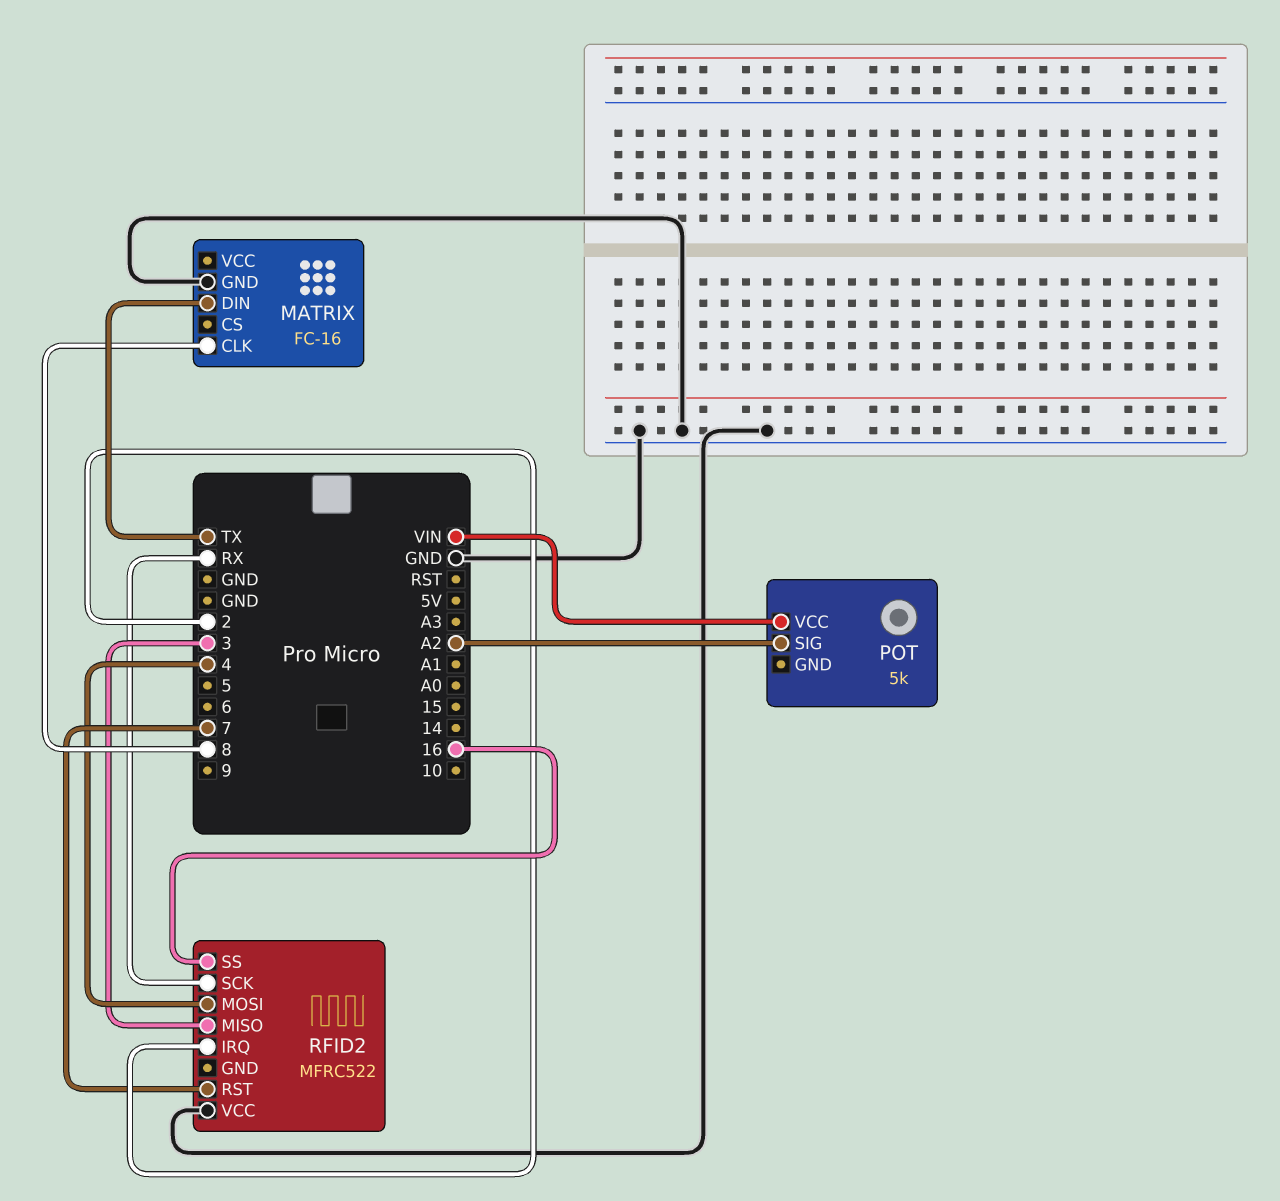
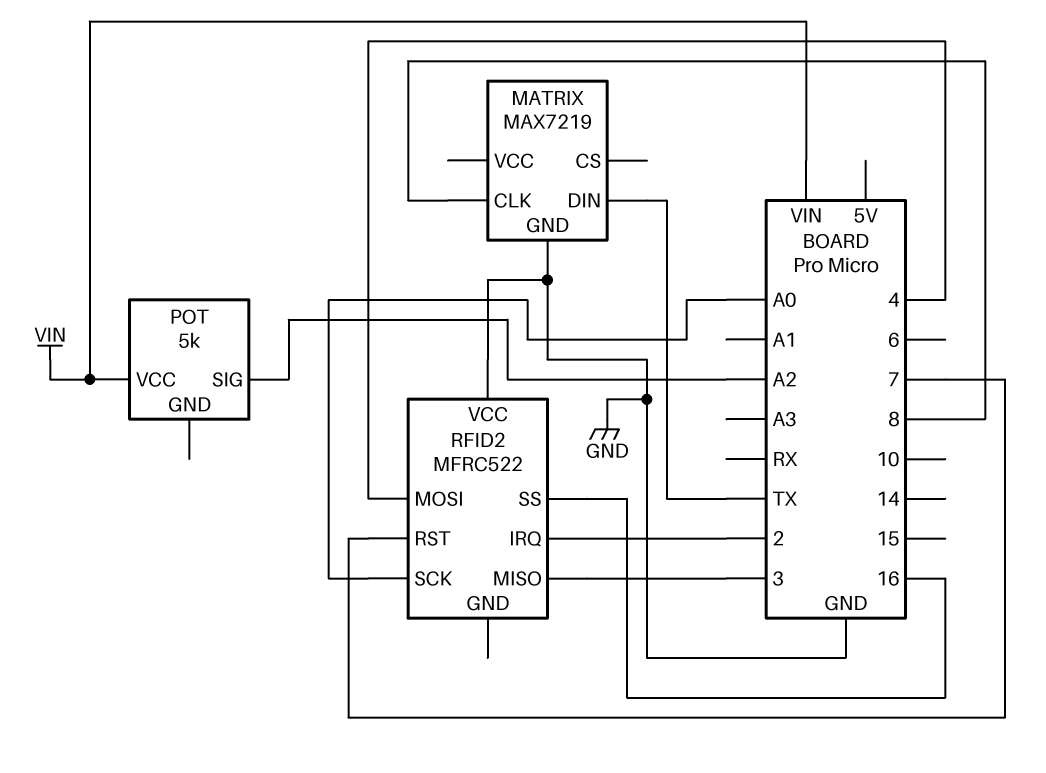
MATRIX: FC-16 -> MAX7219
RFID2 pin SCK: RX -> A0

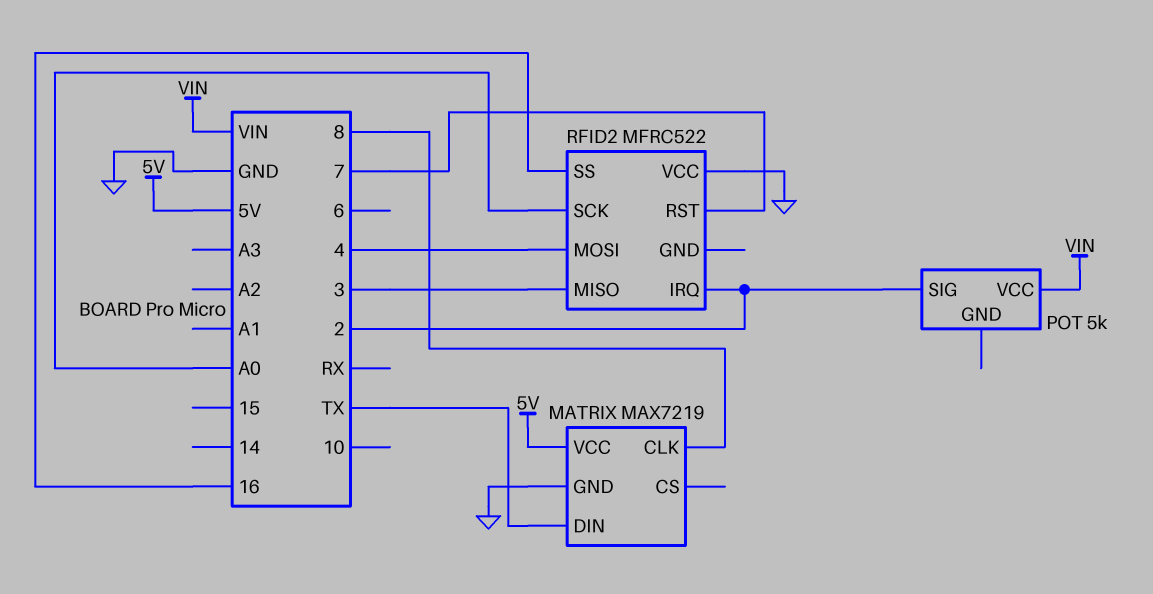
MATRIX pin VCC: none -> 5V
POT pin SIG: A2 -> 2

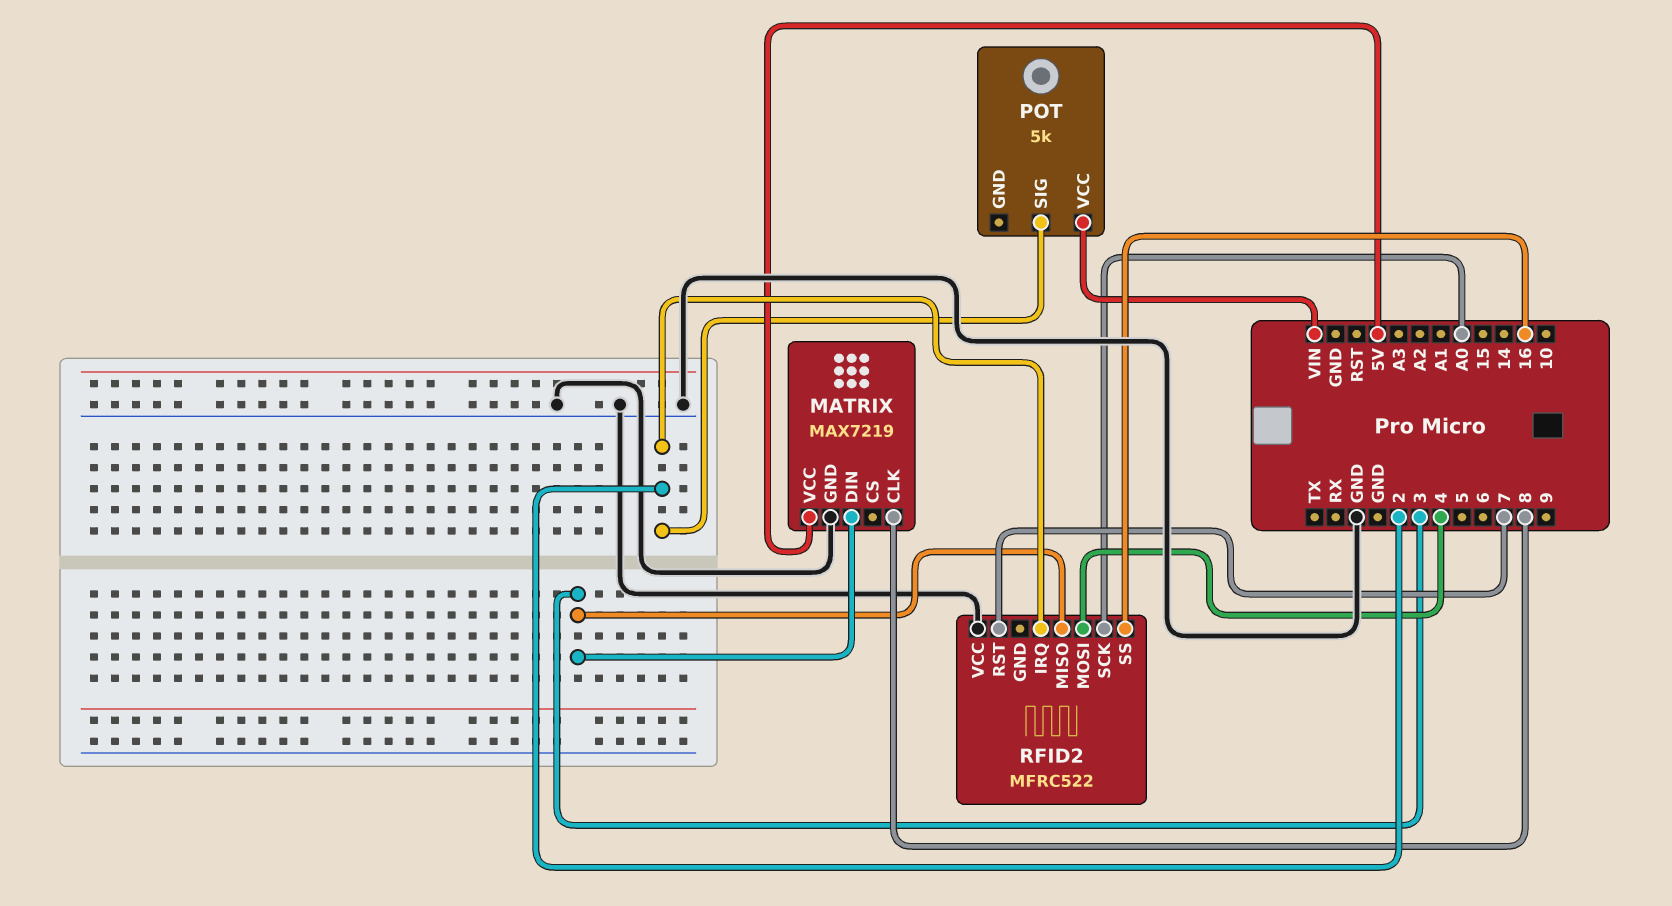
MATRIX pin DIN: TX -> 3

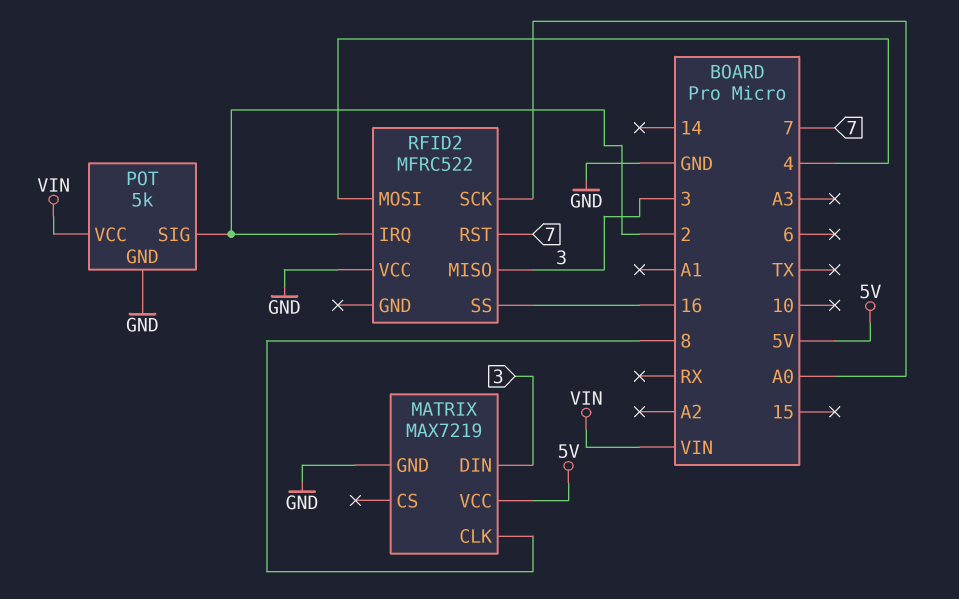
POT pin GND: none -> GND

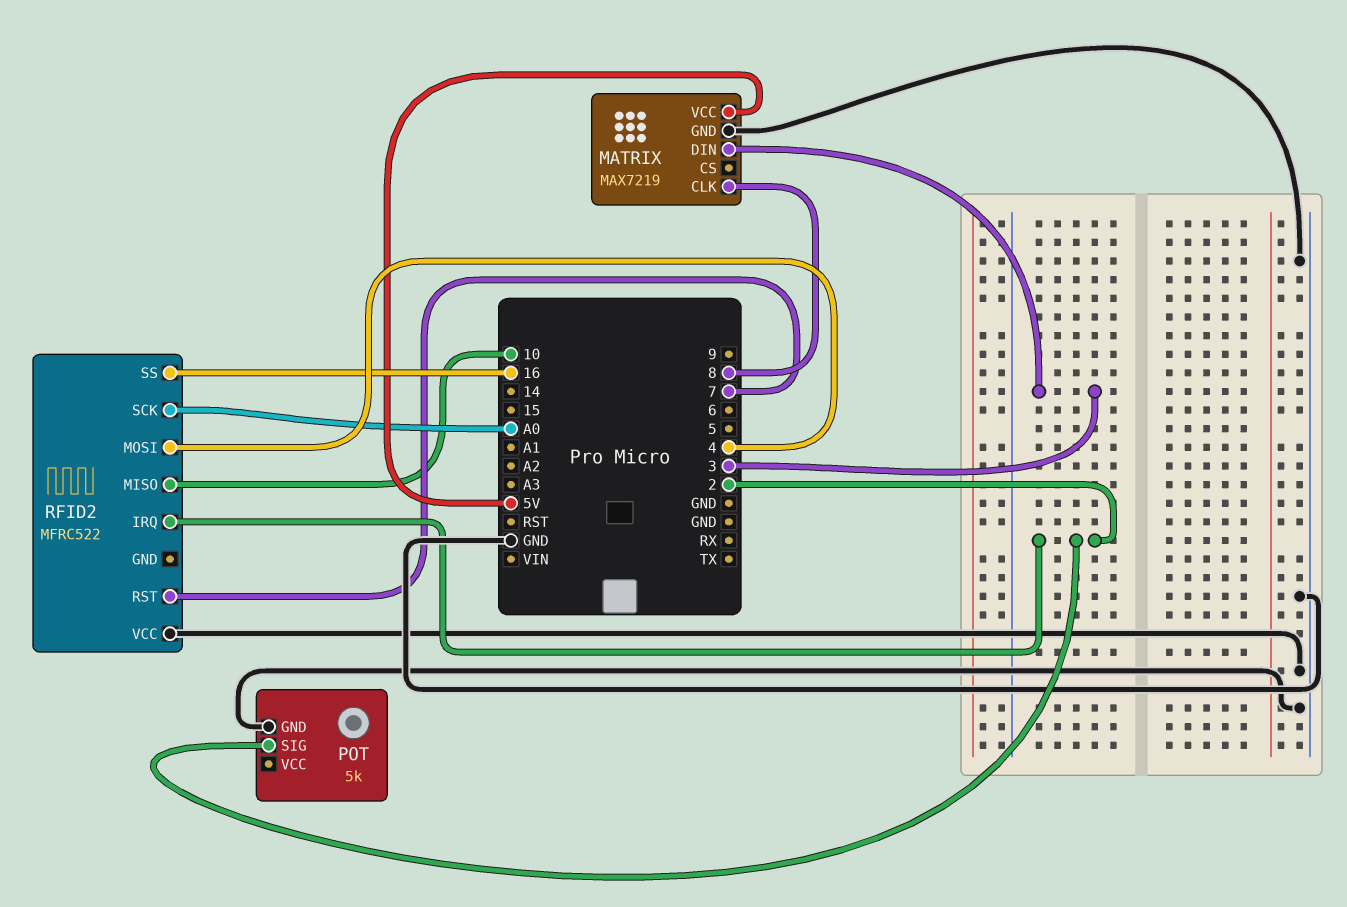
POT pin VCC: VIN -> none
RFID2 pin MISO: 3 -> 10

